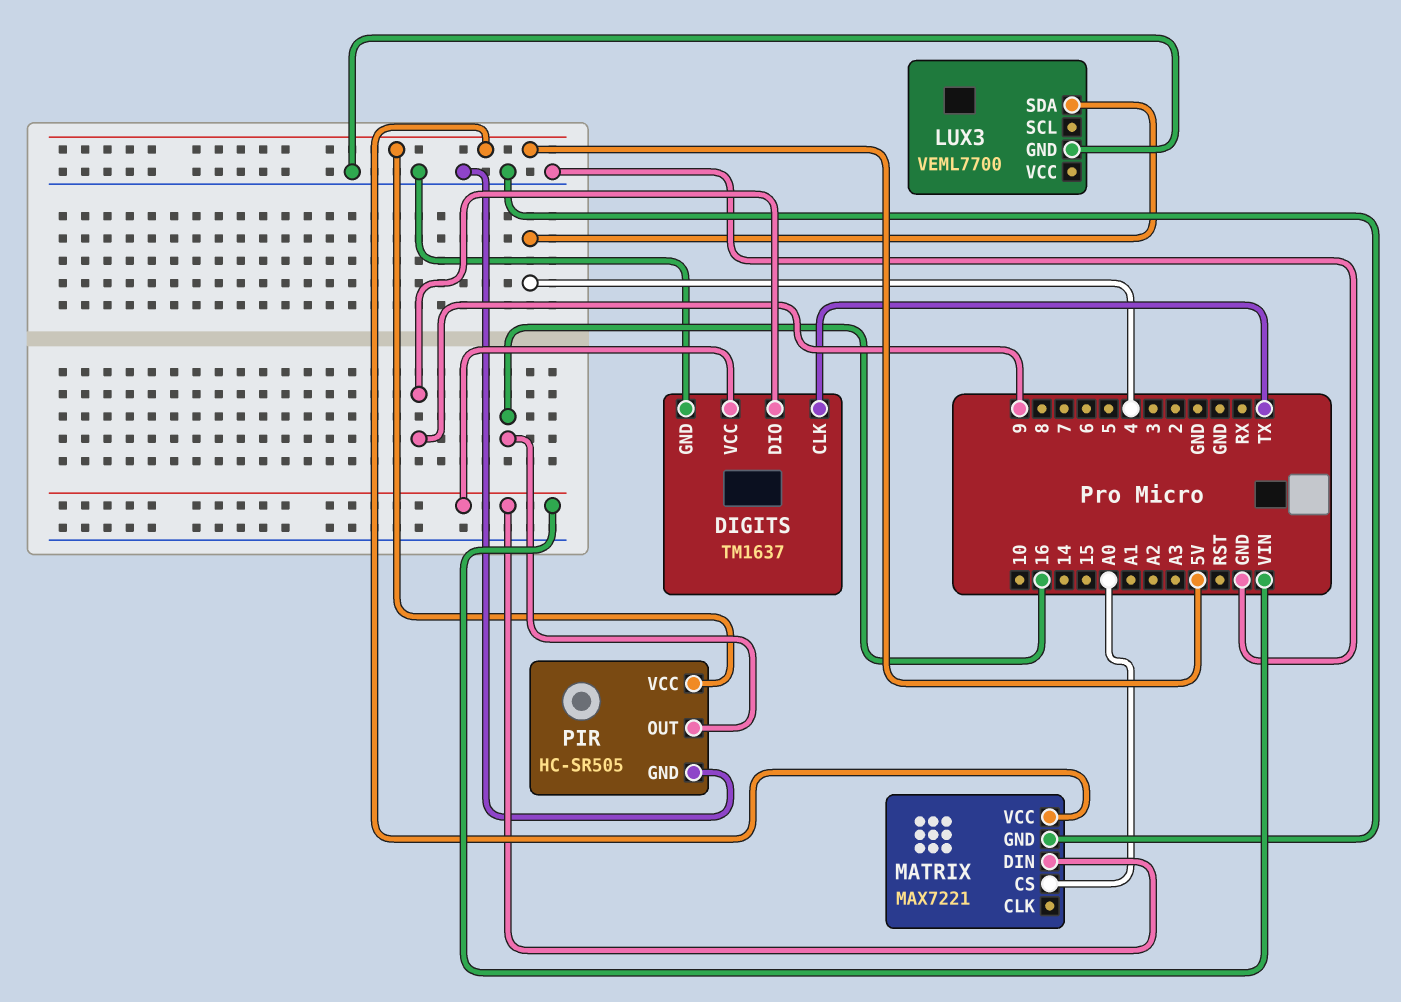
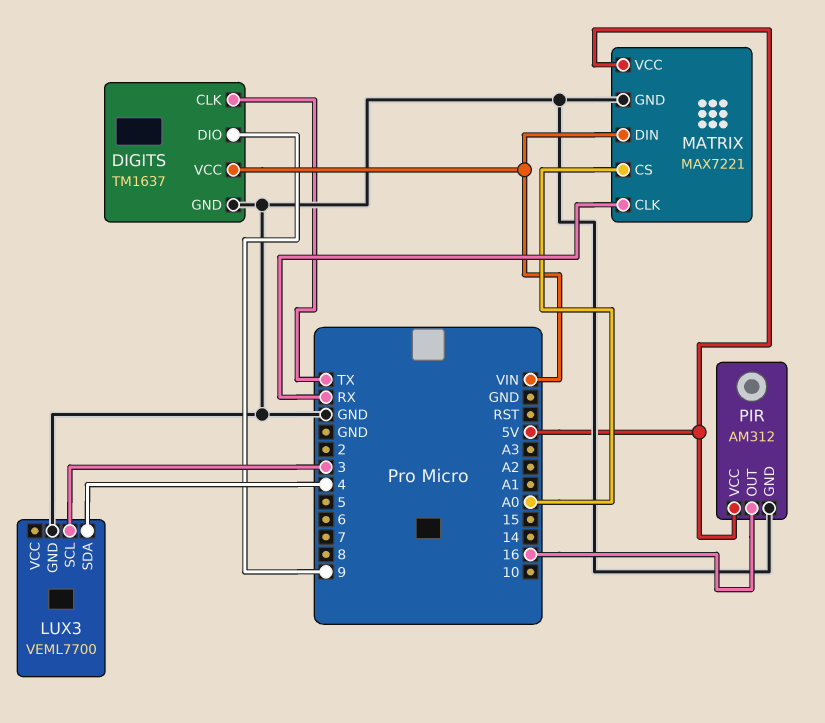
LUX3 pin SCL: none -> 3
MATRIX pin CLK: none -> RX
PIR: HC-SR505 -> AM312

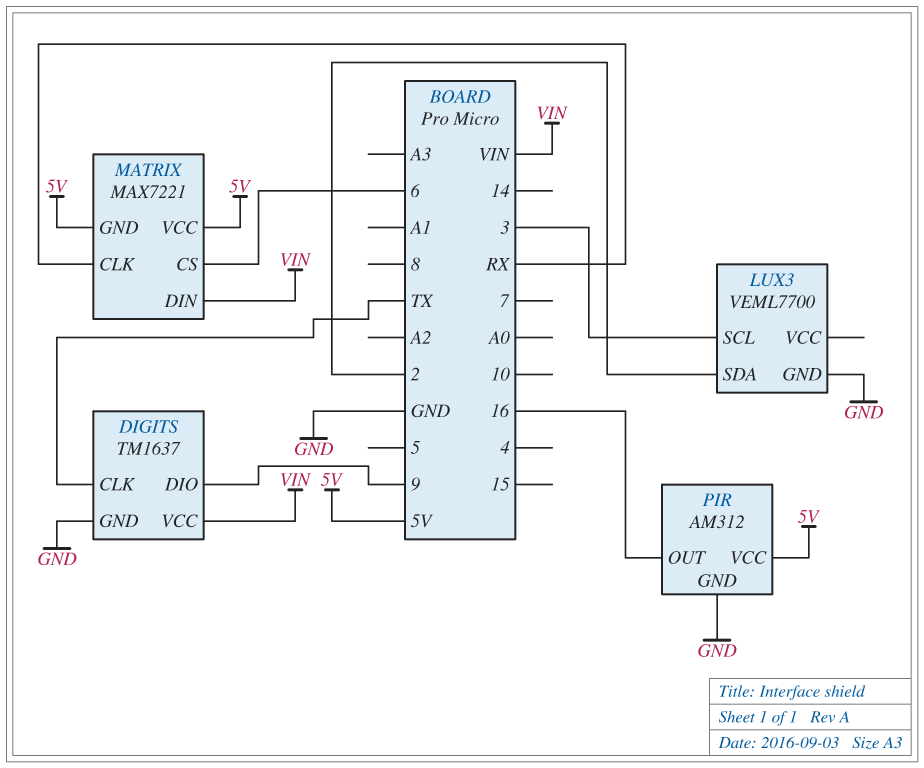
LUX3 pin SDA: 4 -> 2
MATRIX pin CS: A0 -> 6
MATRIX pin GND: GND -> 5V

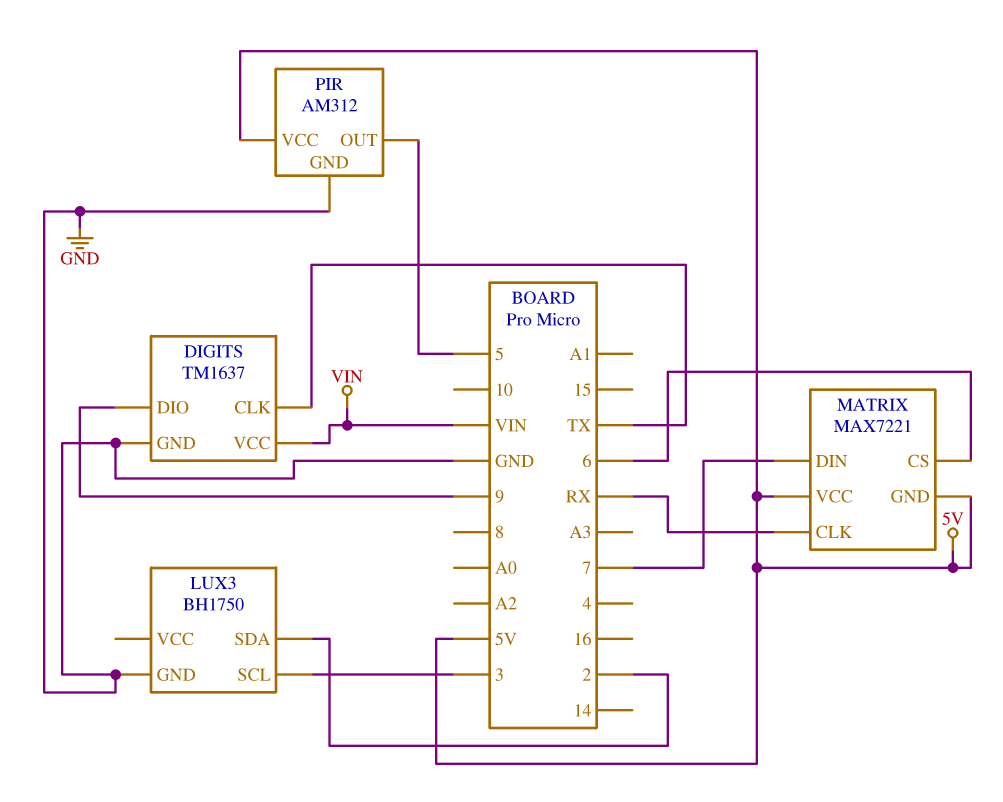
LUX3: VEML7700 -> BH1750
MATRIX pin DIN: VIN -> 7
PIR pin OUT: 16 -> 5

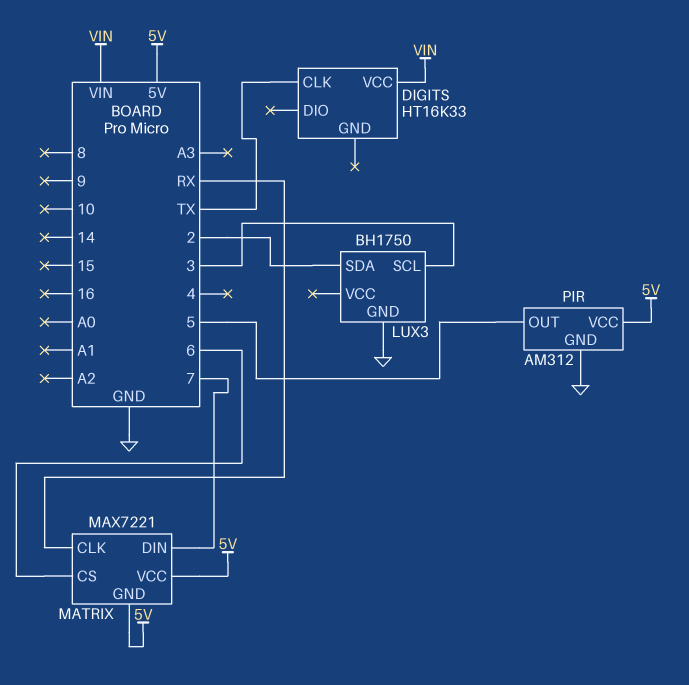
DIGITS: TM1637 -> HT16K33
DIGITS pin DIO: 9 -> none
DIGITS pin GND: GND -> none

